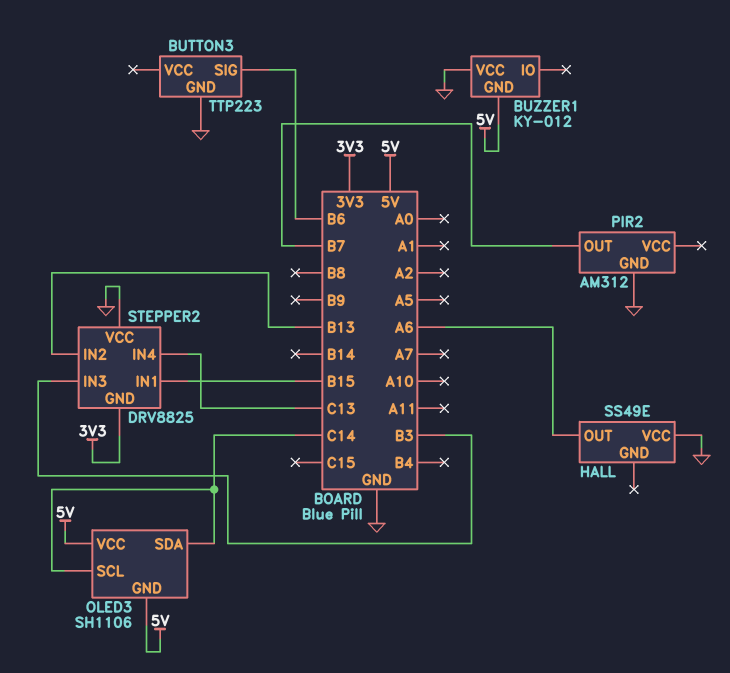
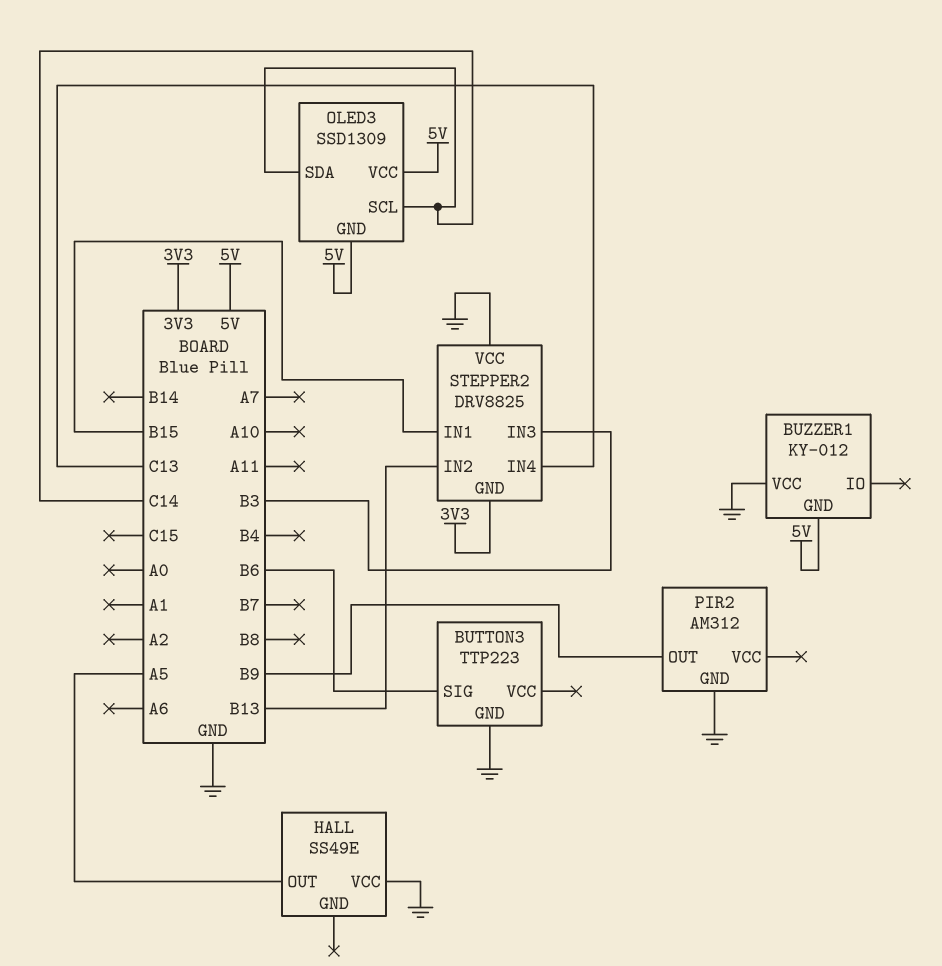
HALL pin OUT: A6 -> A5
OLED3: SH1106 -> SSD1309
PIR2 pin OUT: B7 -> B9

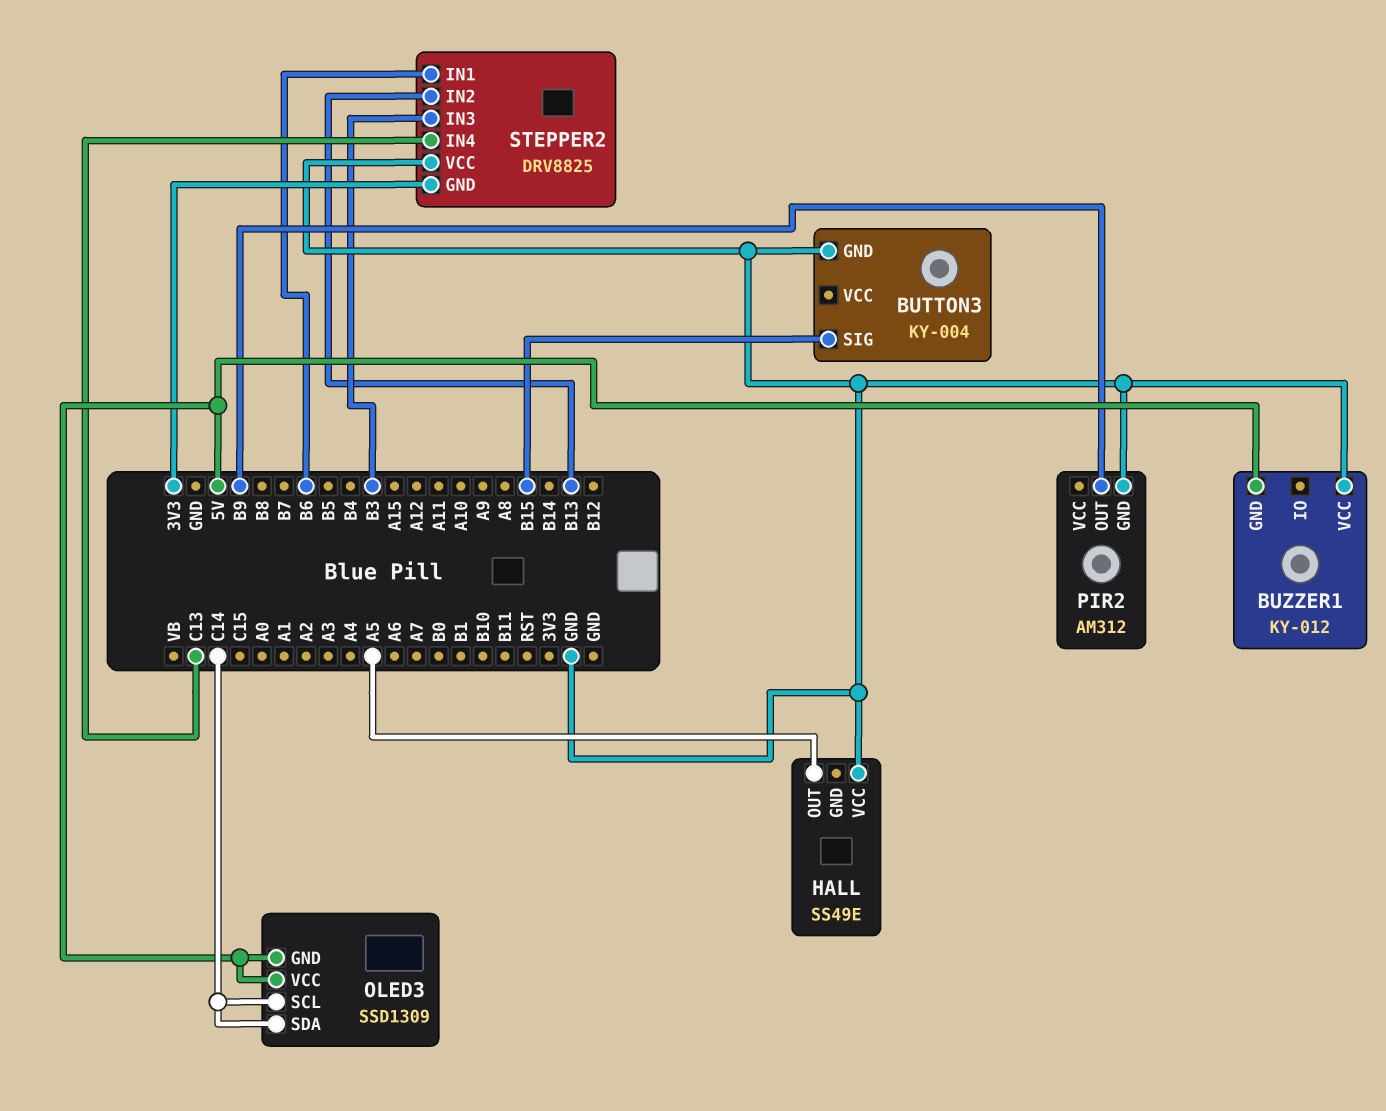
BUTTON3: TTP223 -> KY-004
BUTTON3 pin SIG: B6 -> B15
STEPPER2 pin IN1: B15 -> B6

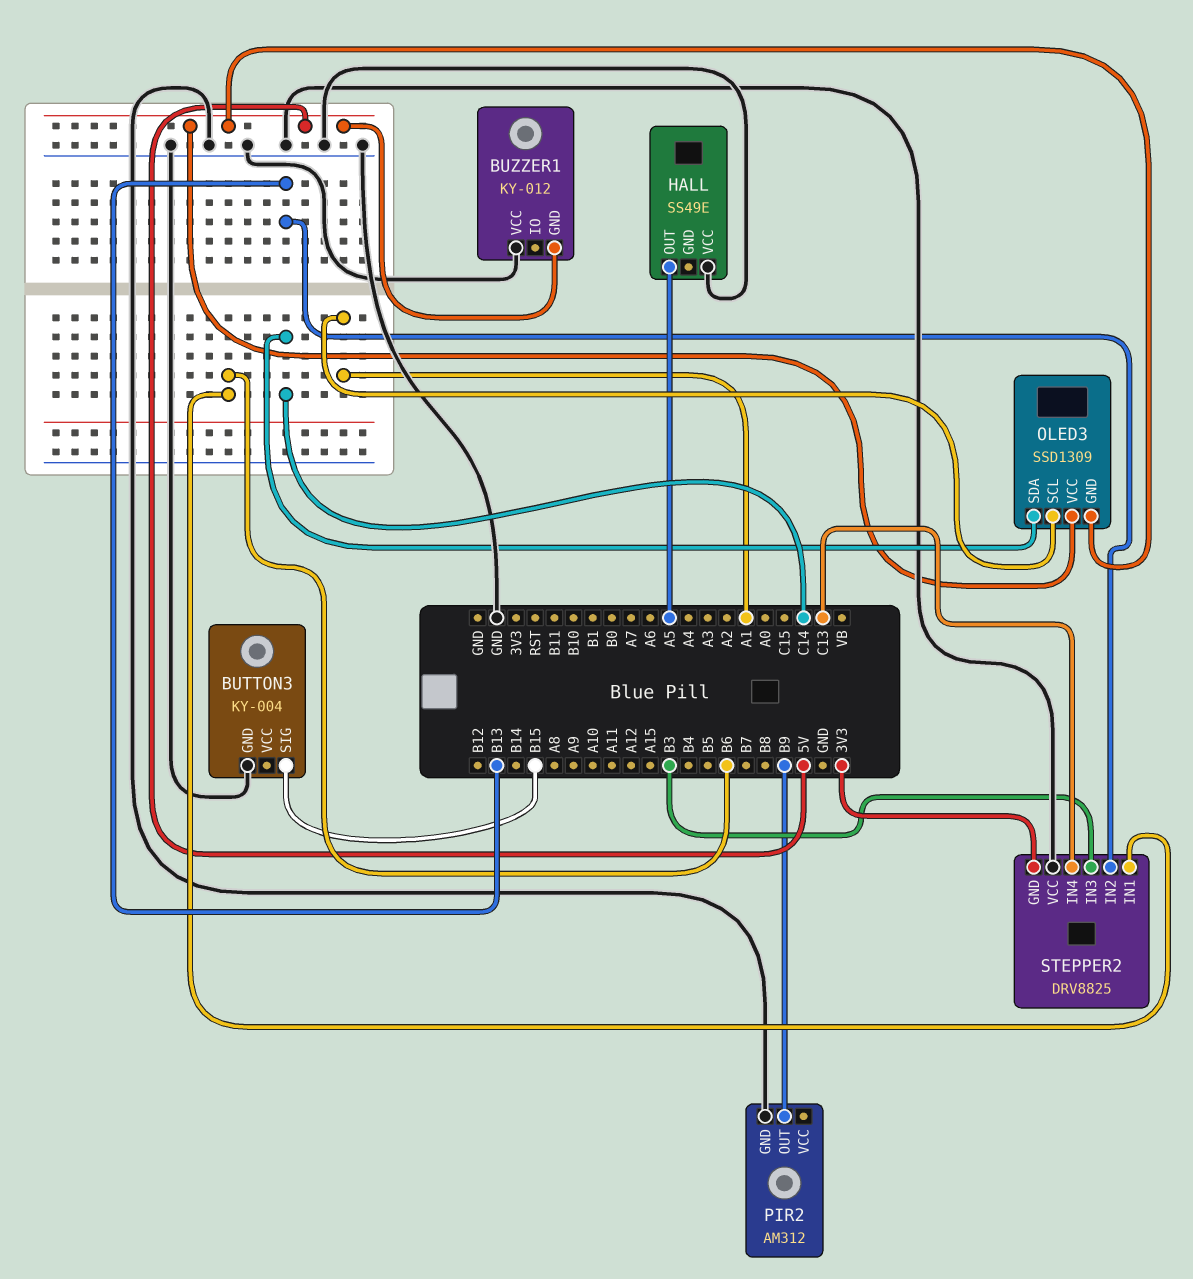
OLED3 pin SCL: C14 -> A1

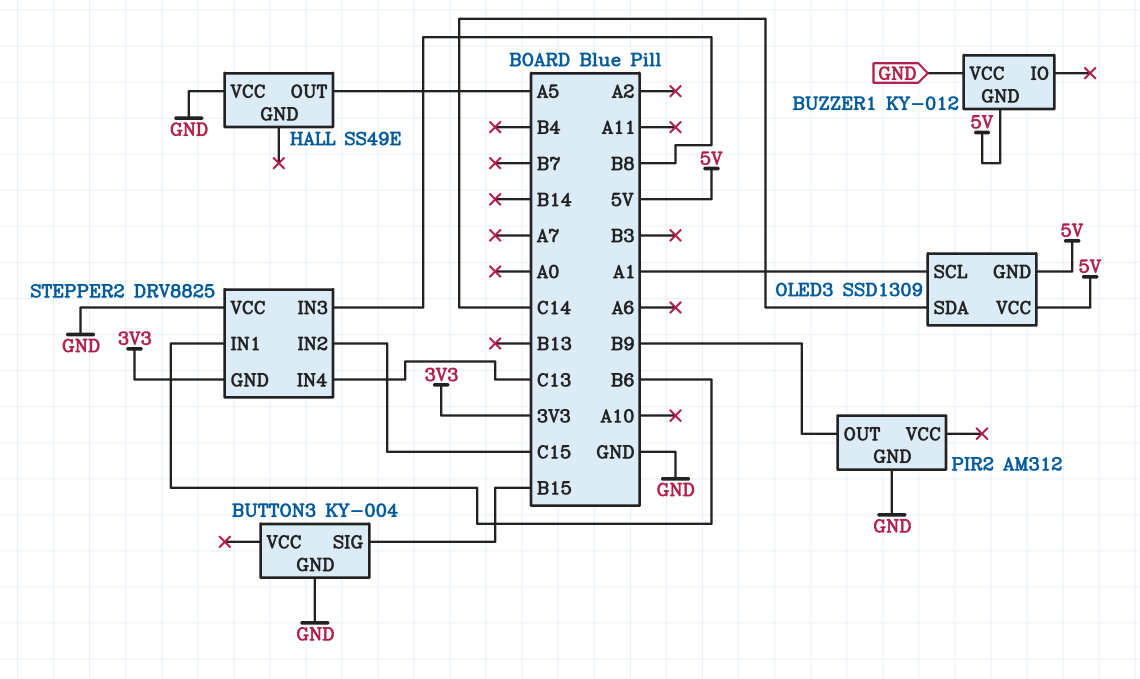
STEPPER2 pin IN2: B13 -> C15
STEPPER2 pin IN3: B3 -> B8

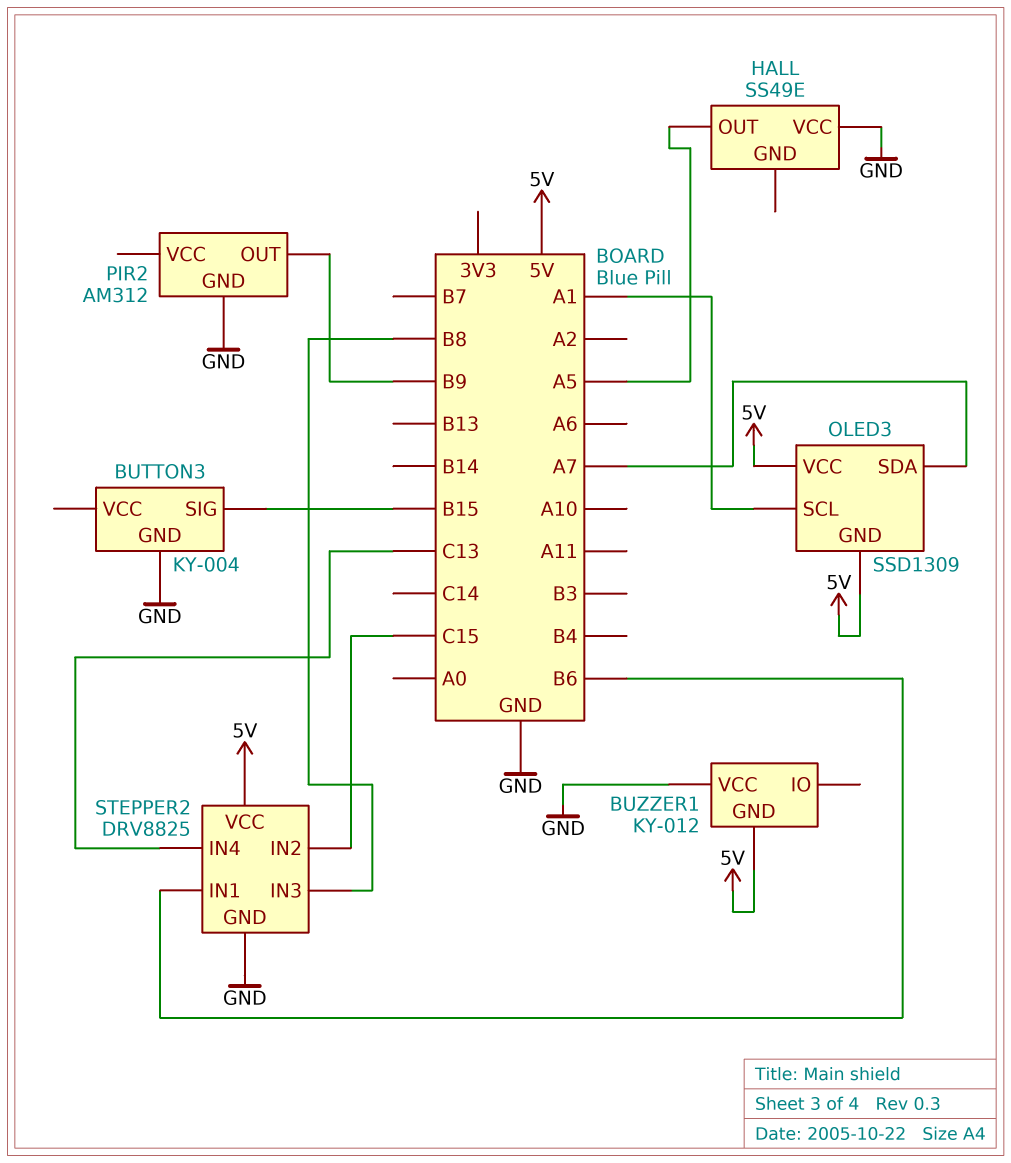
OLED3 pin SDA: C14 -> A7
STEPPER2 pin GND: 3V3 -> GND
STEPPER2 pin VCC: GND -> 5V

